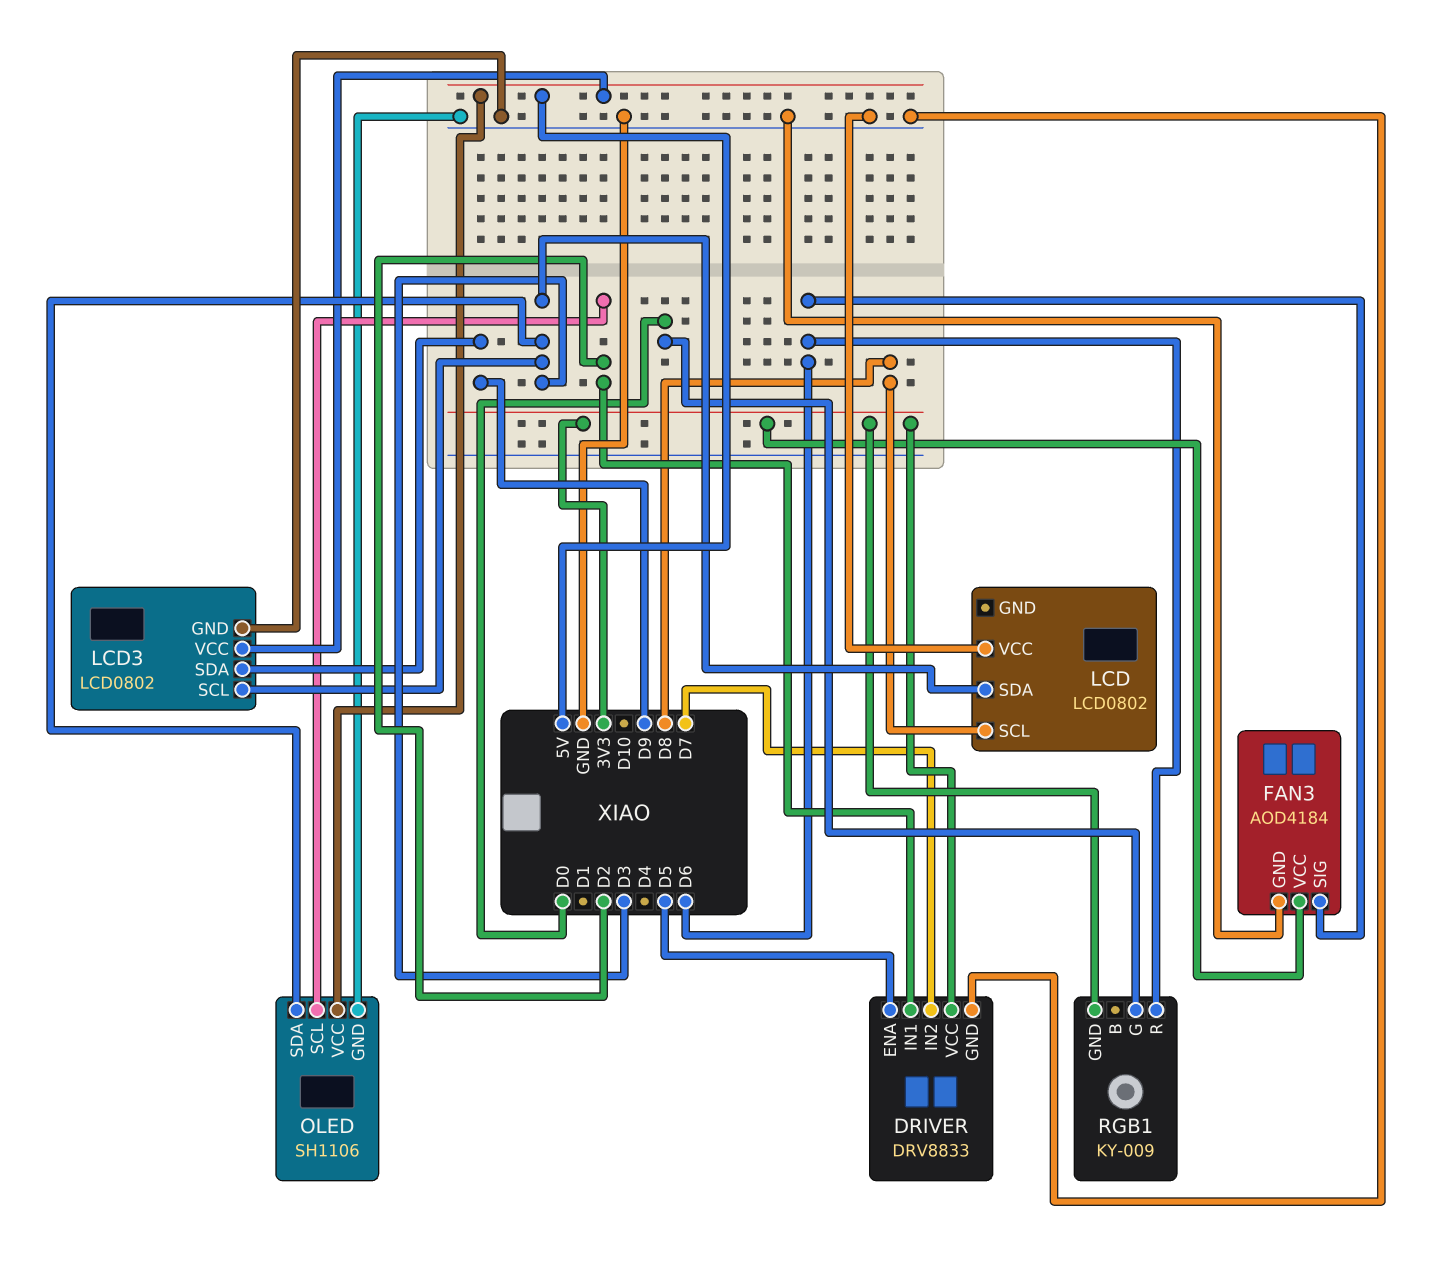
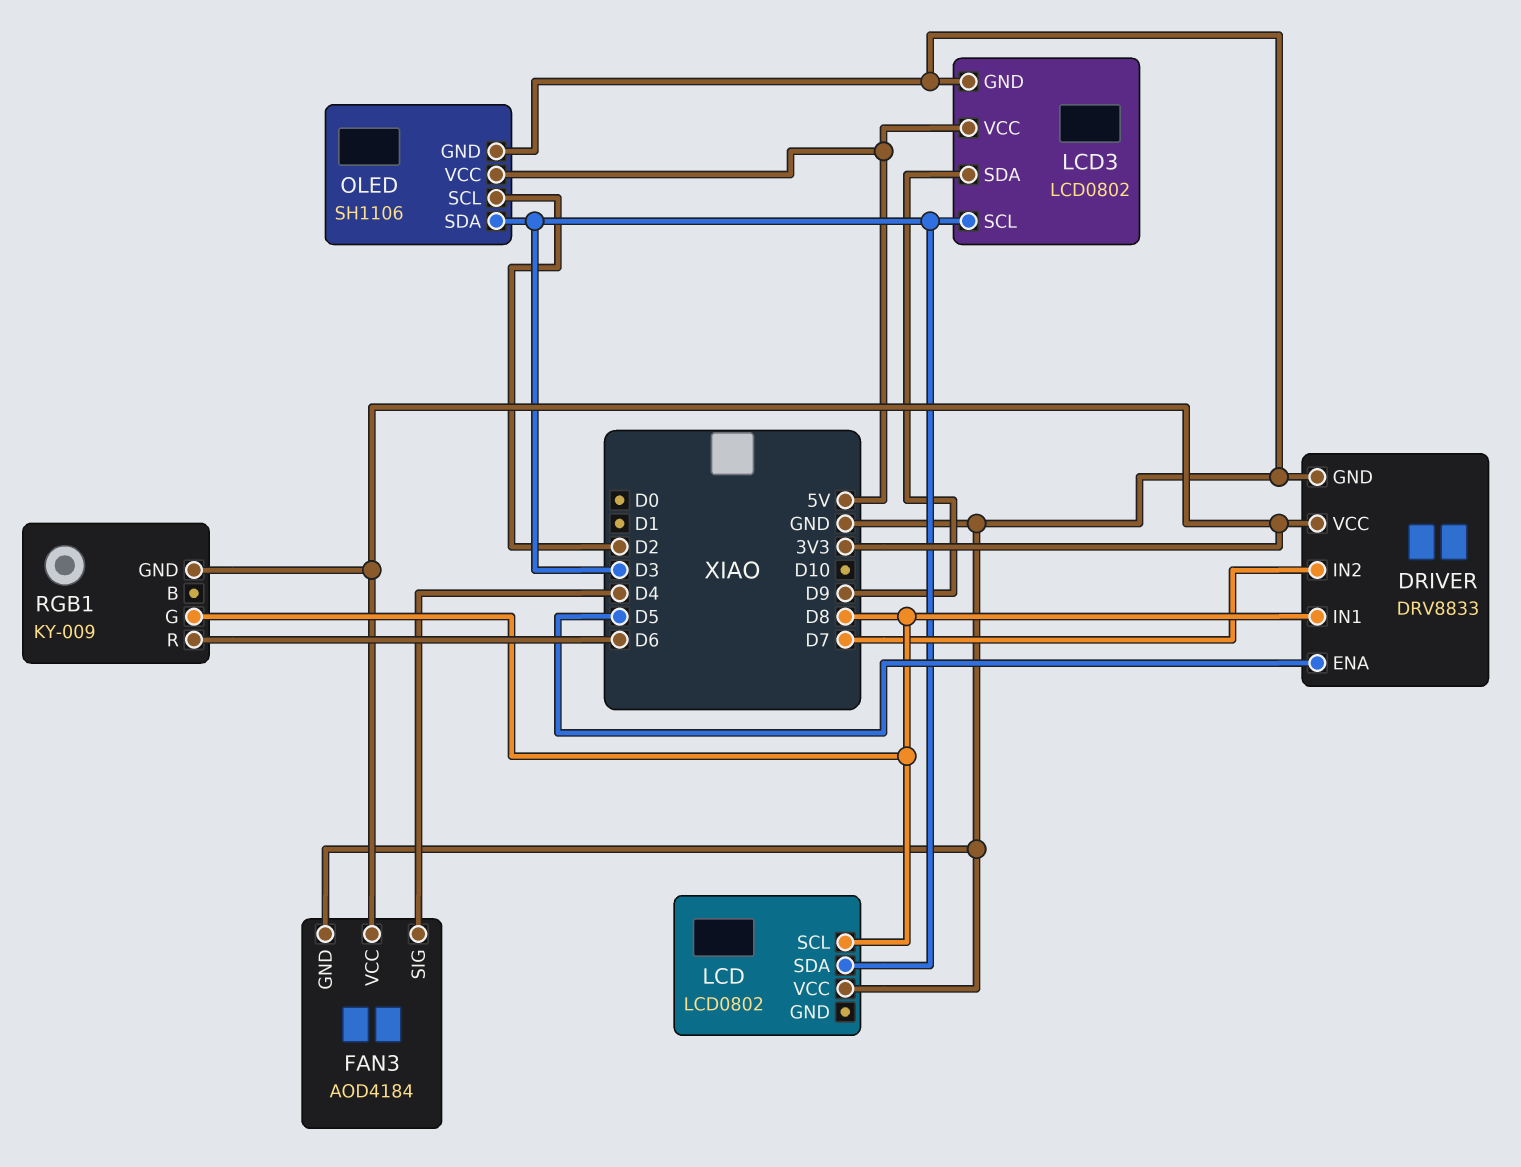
DRIVER pin IN1: D2 -> D8
FAN3 pin SIG: D6 -> D4
RGB1 pin G: D0 -> D8

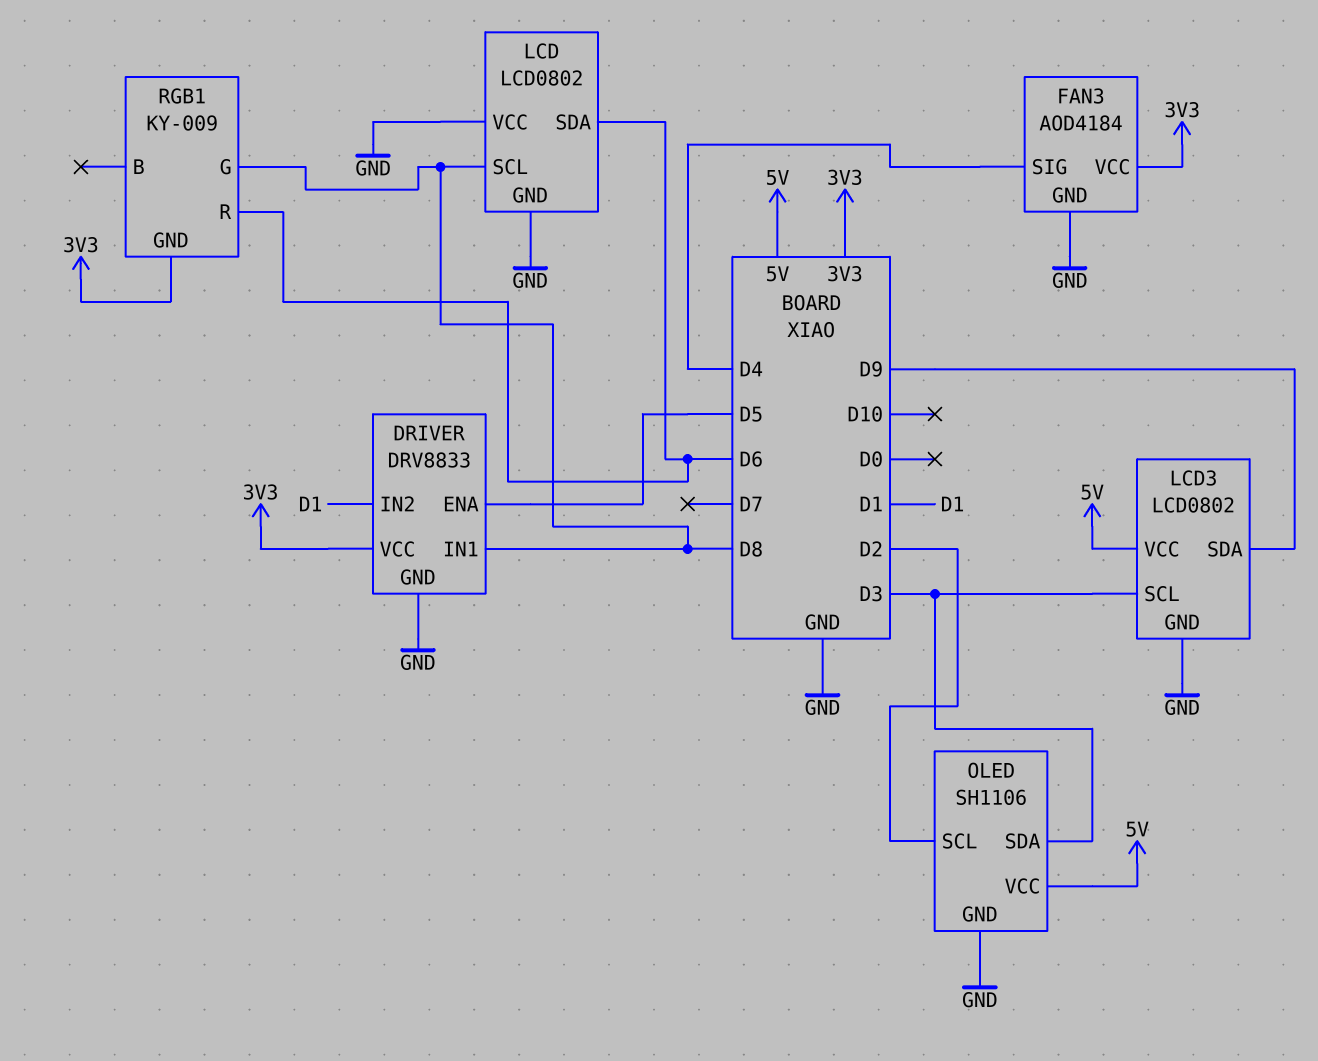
DRIVER pin IN2: D7 -> D1
LCD pin GND: none -> GND
LCD pin SDA: D3 -> D6

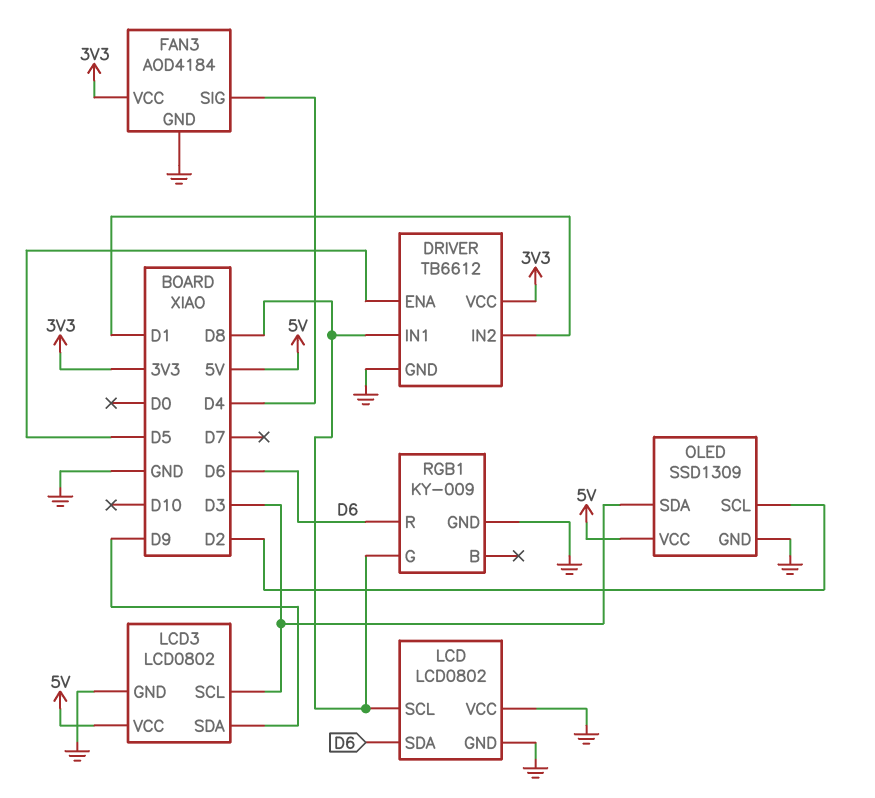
DRIVER: DRV8833 -> TB6612
OLED: SH1106 -> SSD1309
RGB1 pin GND: 3V3 -> GND

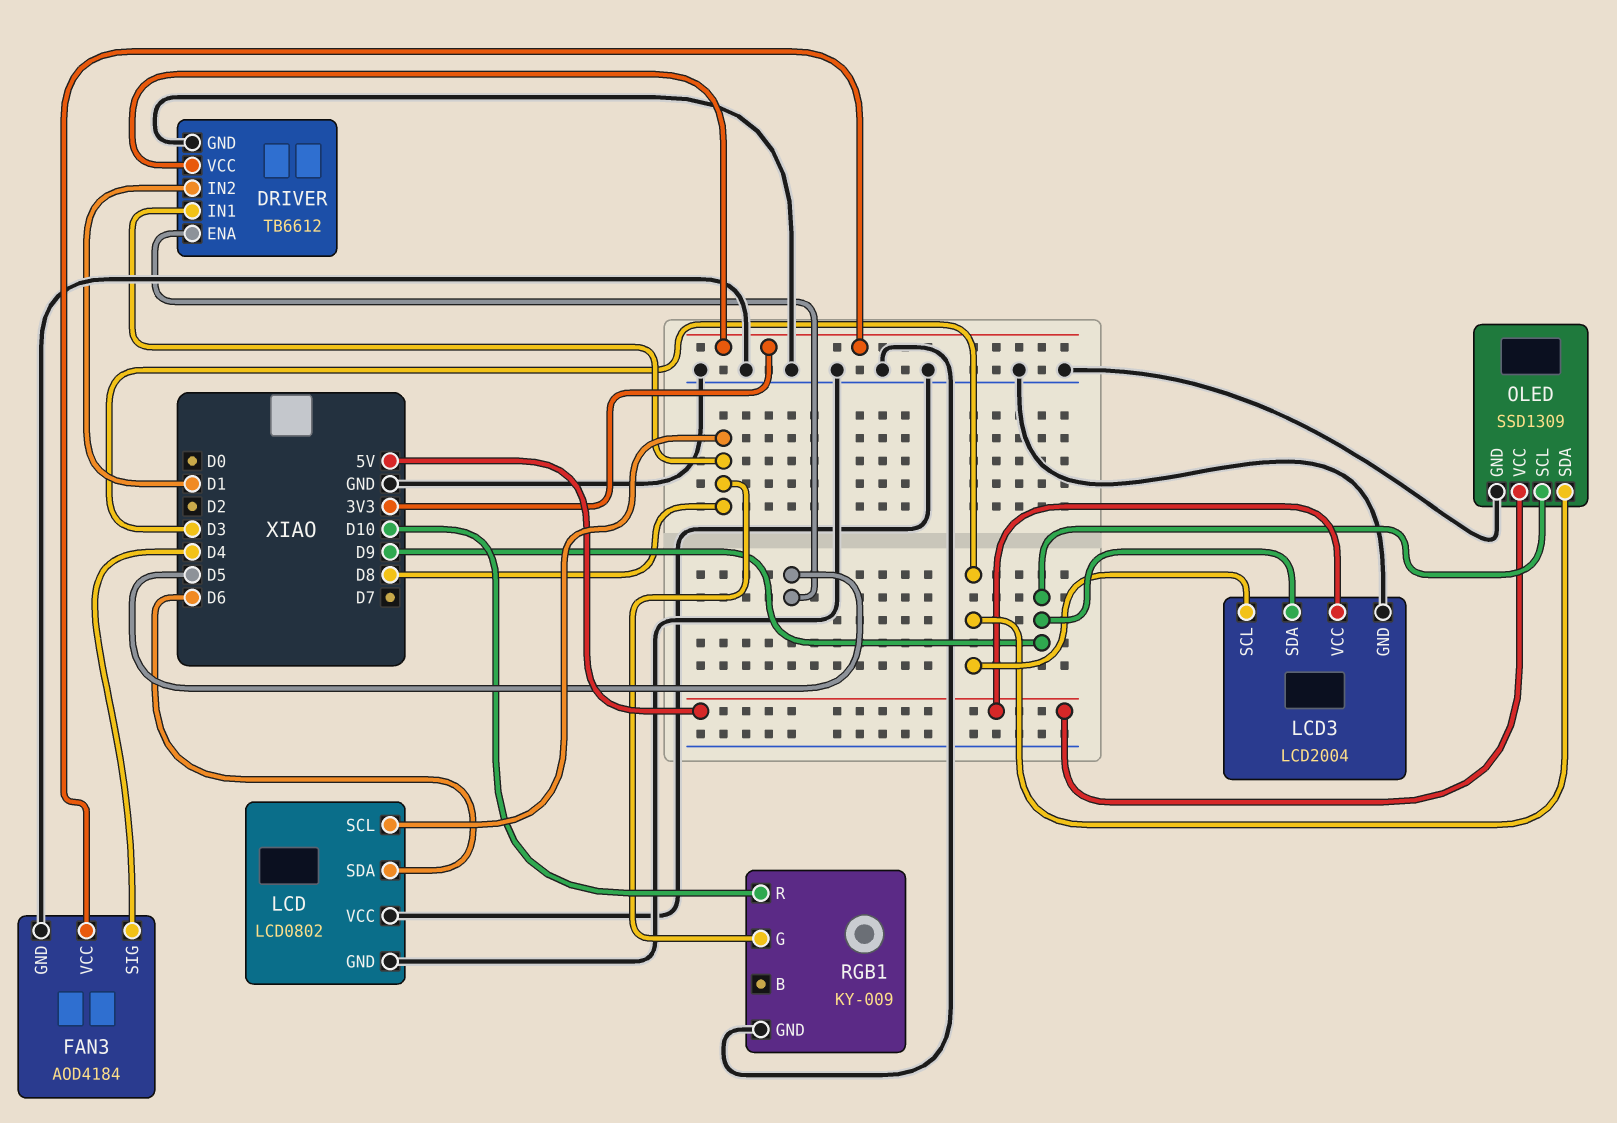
LCD3: LCD0802 -> LCD2004
OLED pin SCL: D2 -> D9
RGB1 pin R: D6 -> D10

